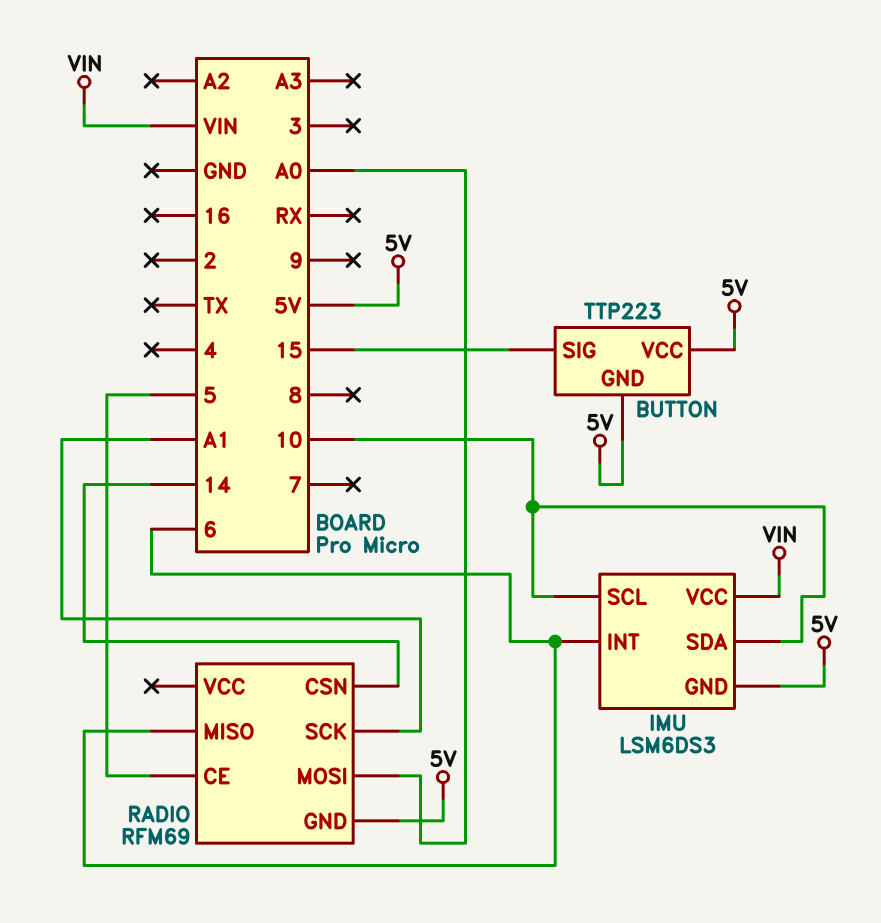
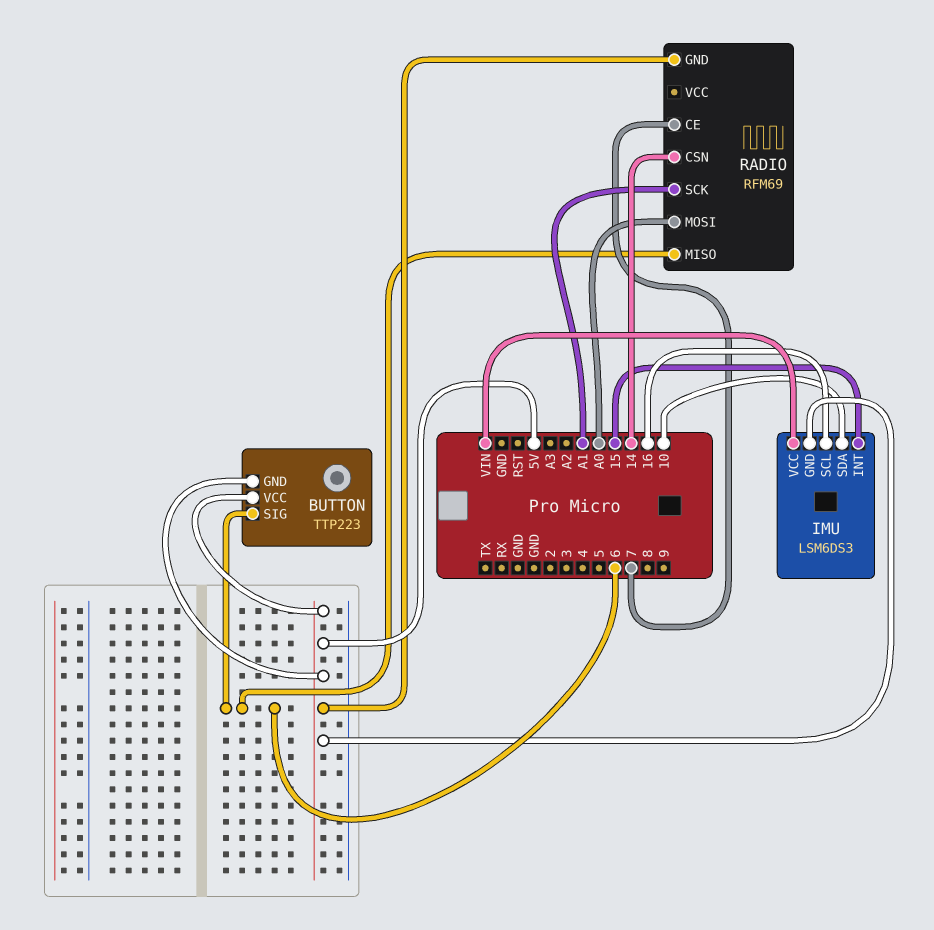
BUTTON pin SIG: 15 -> 6
IMU pin INT: 6 -> 15
IMU pin SCL: 10 -> 16
RADIO pin CE: 5 -> 7

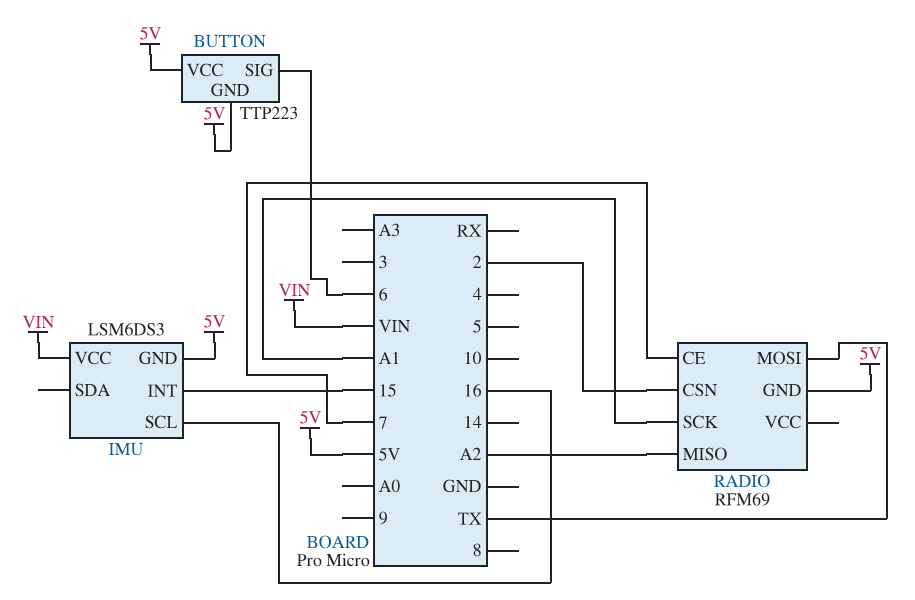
IMU pin SDA: 10 -> none
RADIO pin CSN: 14 -> 2
RADIO pin MISO: 6 -> A2
RADIO pin MOSI: A0 -> TX

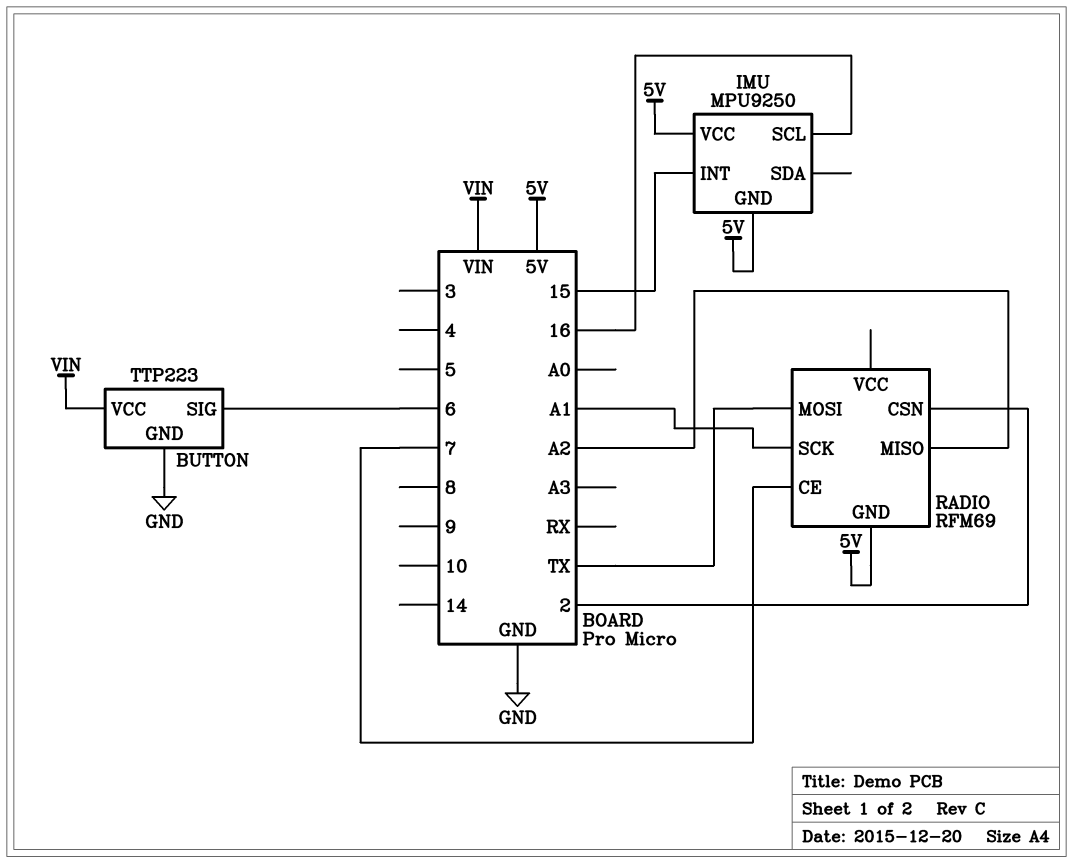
BUTTON pin GND: 5V -> GND
BUTTON pin VCC: 5V -> VIN
IMU: LSM6DS3 -> MPU9250
IMU pin VCC: VIN -> 5V

